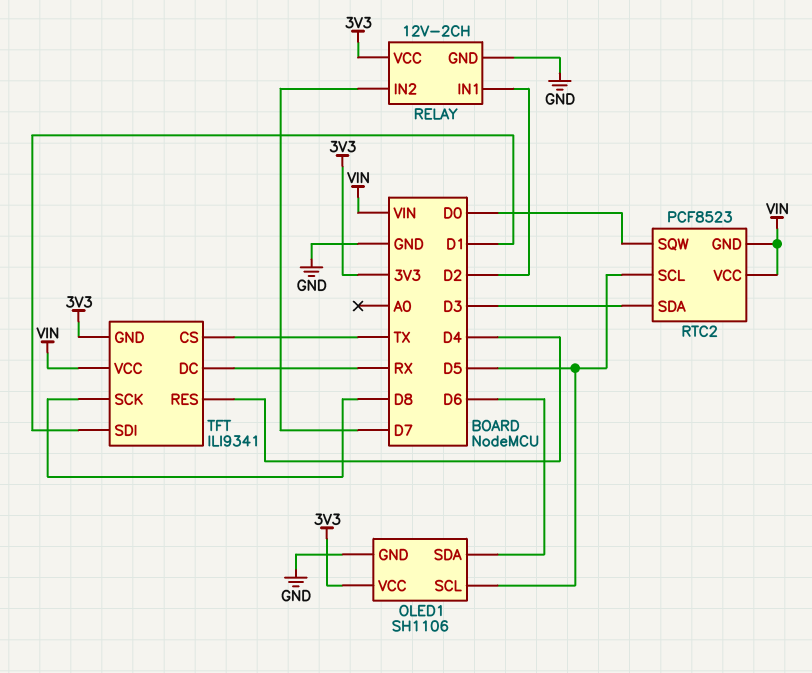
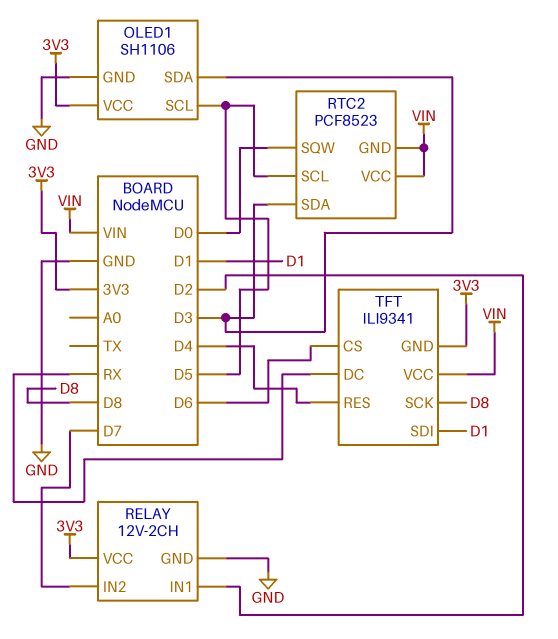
OLED1 pin SDA: D6 -> D3
TFT pin CS: TX -> D6

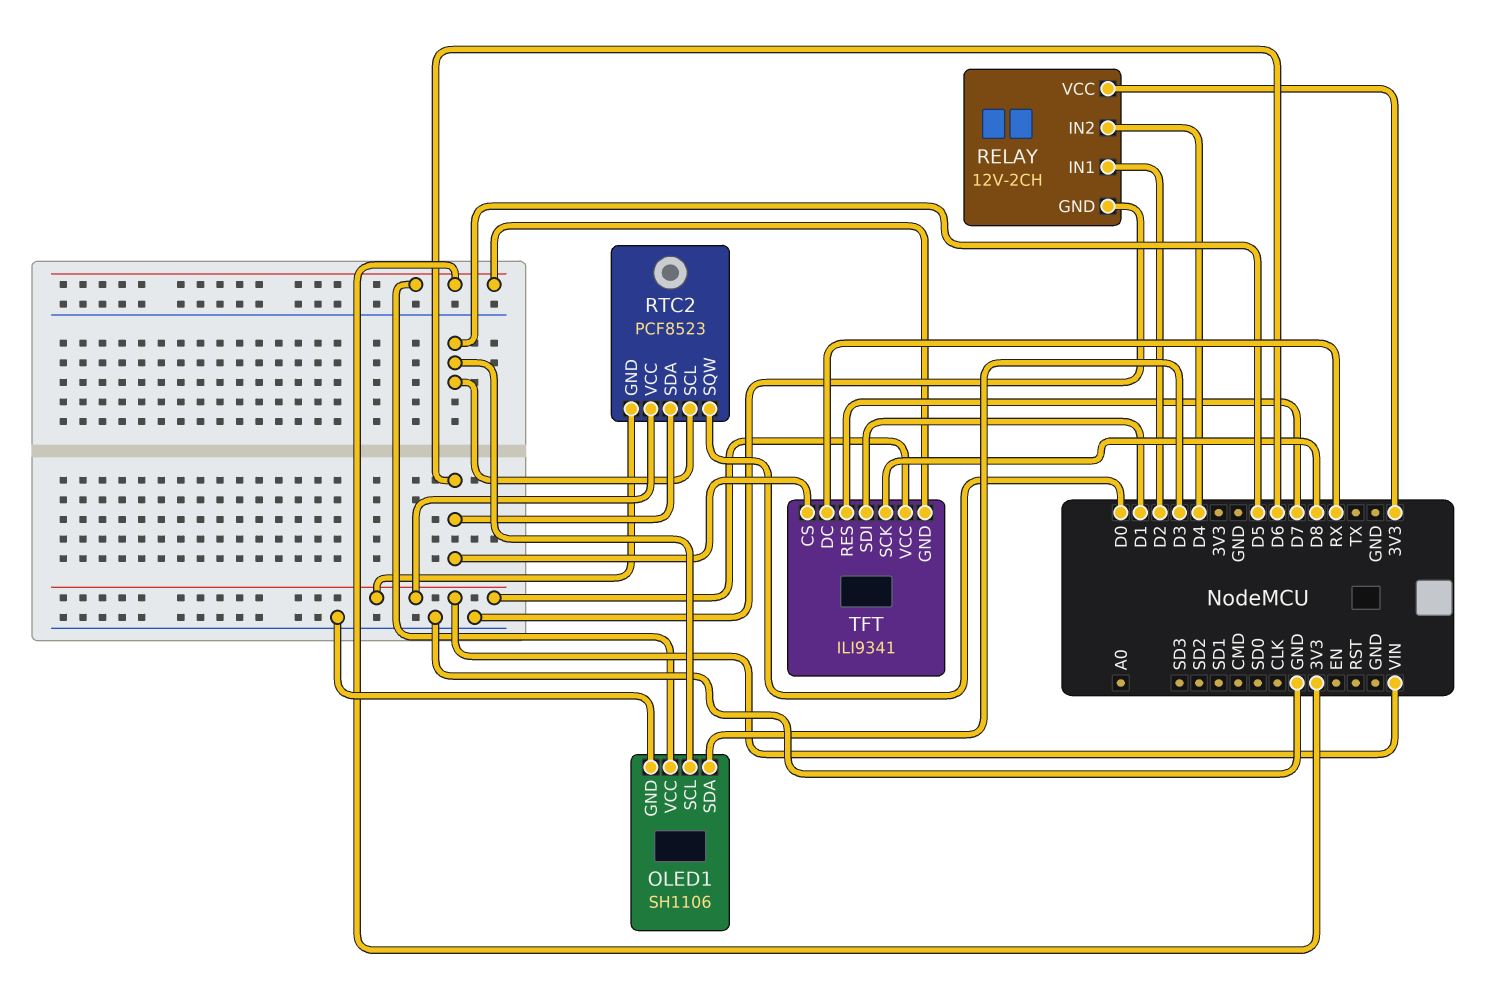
RELAY pin IN2: D7 -> D4
RTC2 pin SDA: D3 -> D6
TFT pin RES: D4 -> D7

